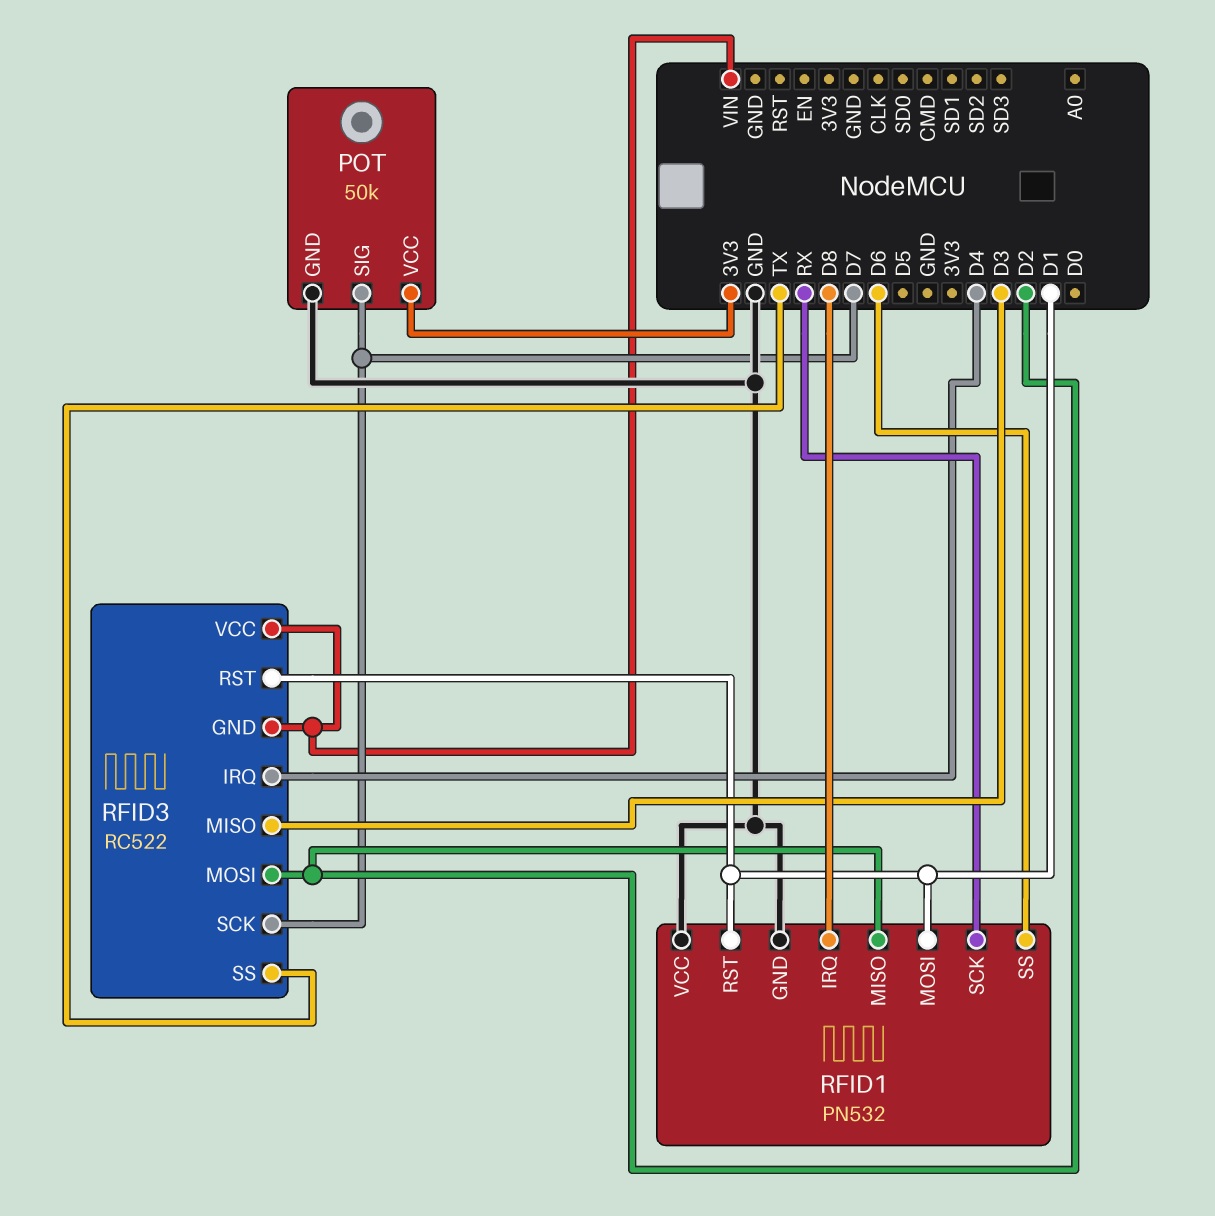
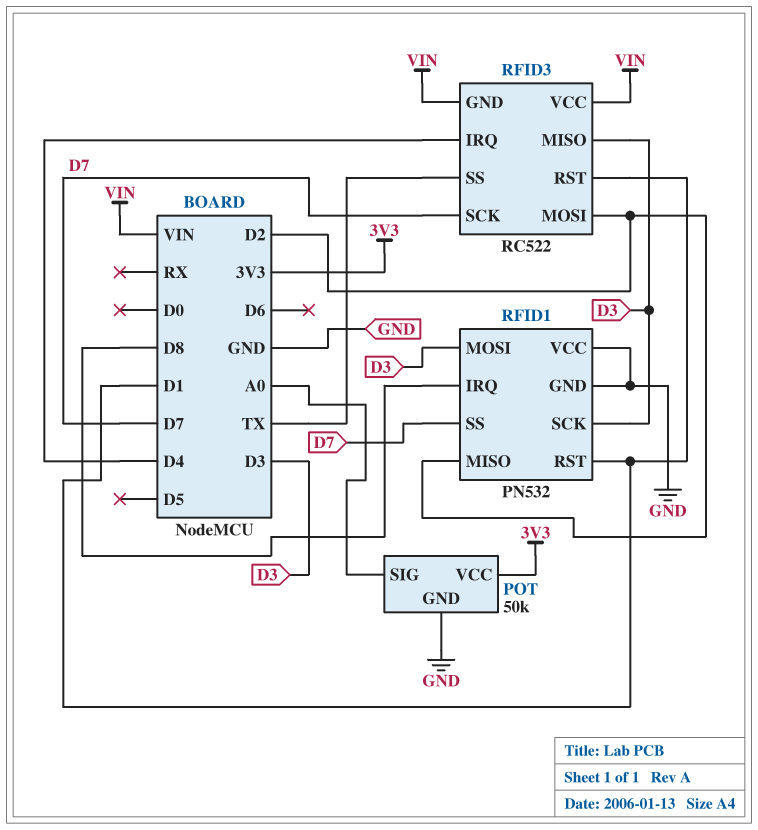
POT pin SIG: D7 -> A0
RFID1 pin MOSI: D1 -> D3
RFID1 pin SCK: RX -> D3
RFID1 pin SS: D6 -> D7

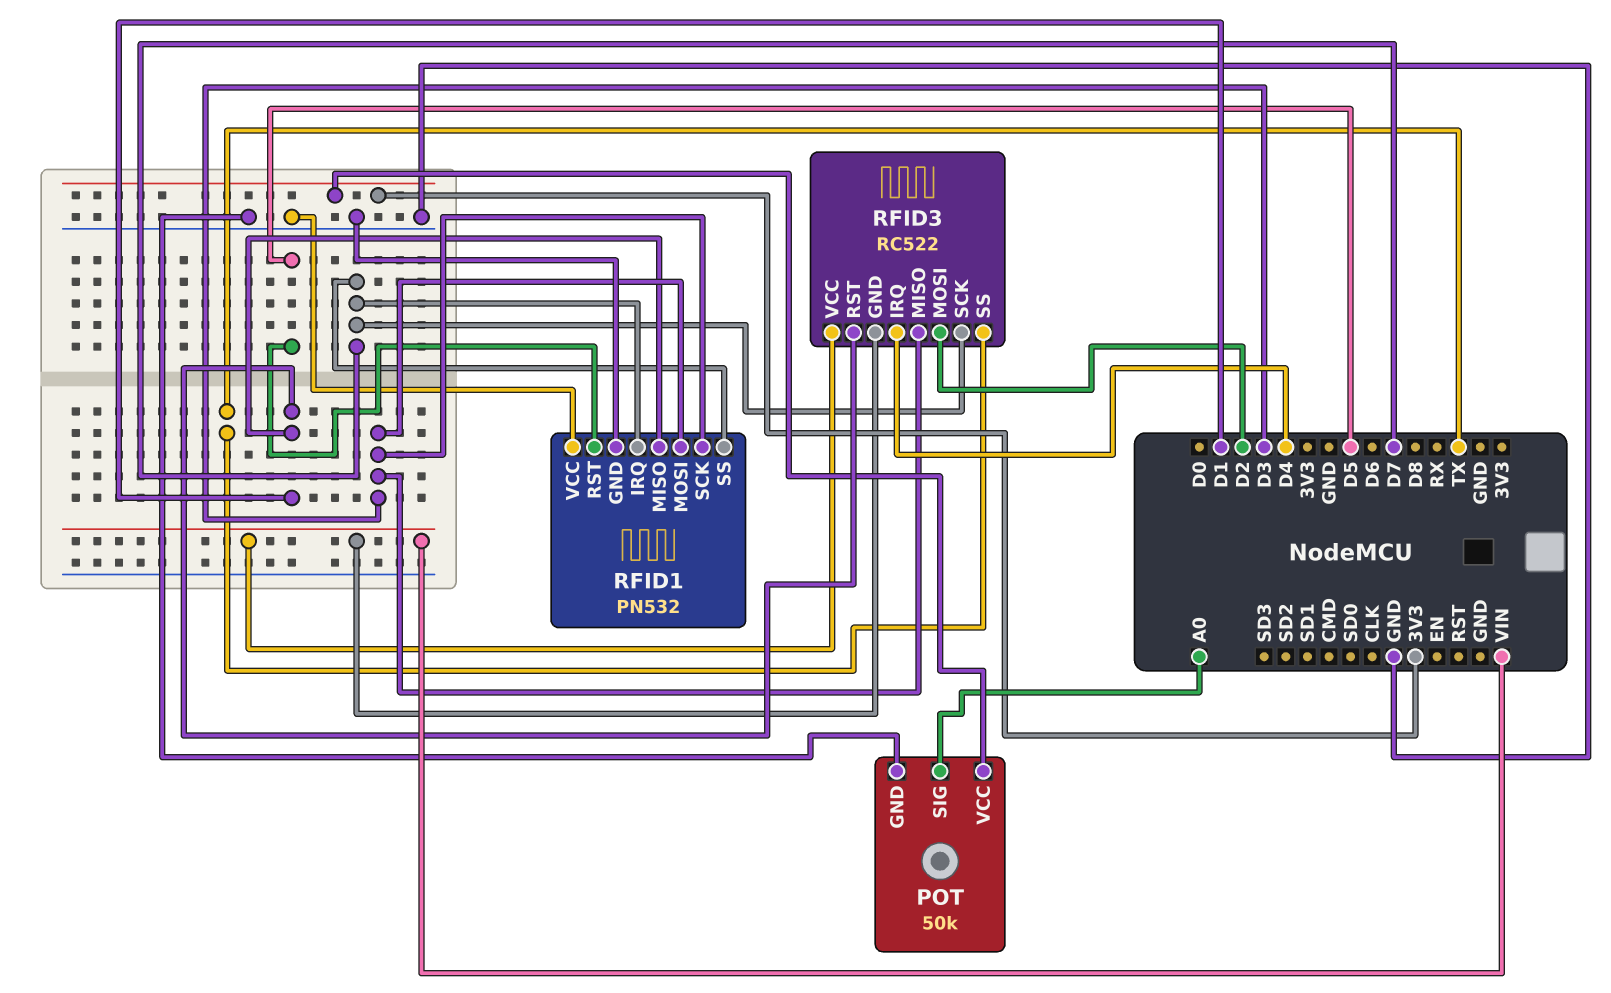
RFID1 pin IRQ: D8 -> D7
RFID1 pin MISO: D2 -> D1
RFID1 pin RST: D1 -> D5

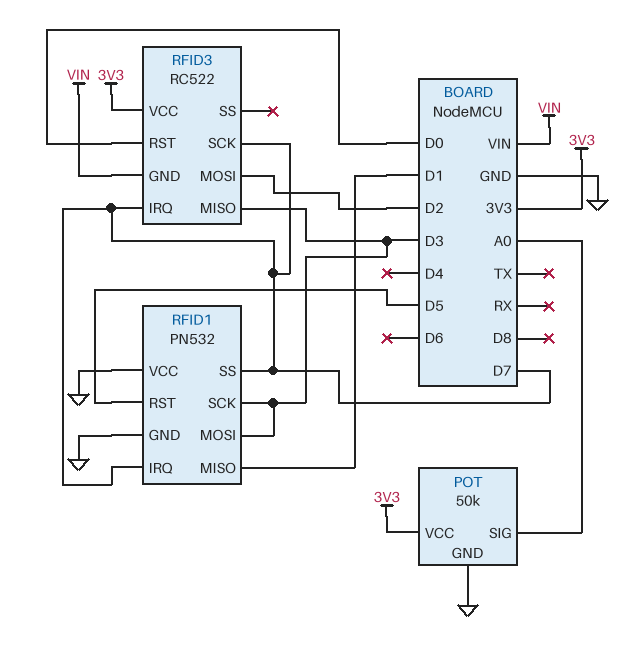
RFID3 pin IRQ: D4 -> D7
RFID3 pin RST: D1 -> D0
RFID3 pin SS: TX -> none
RFID3 pin VCC: VIN -> 3V3

